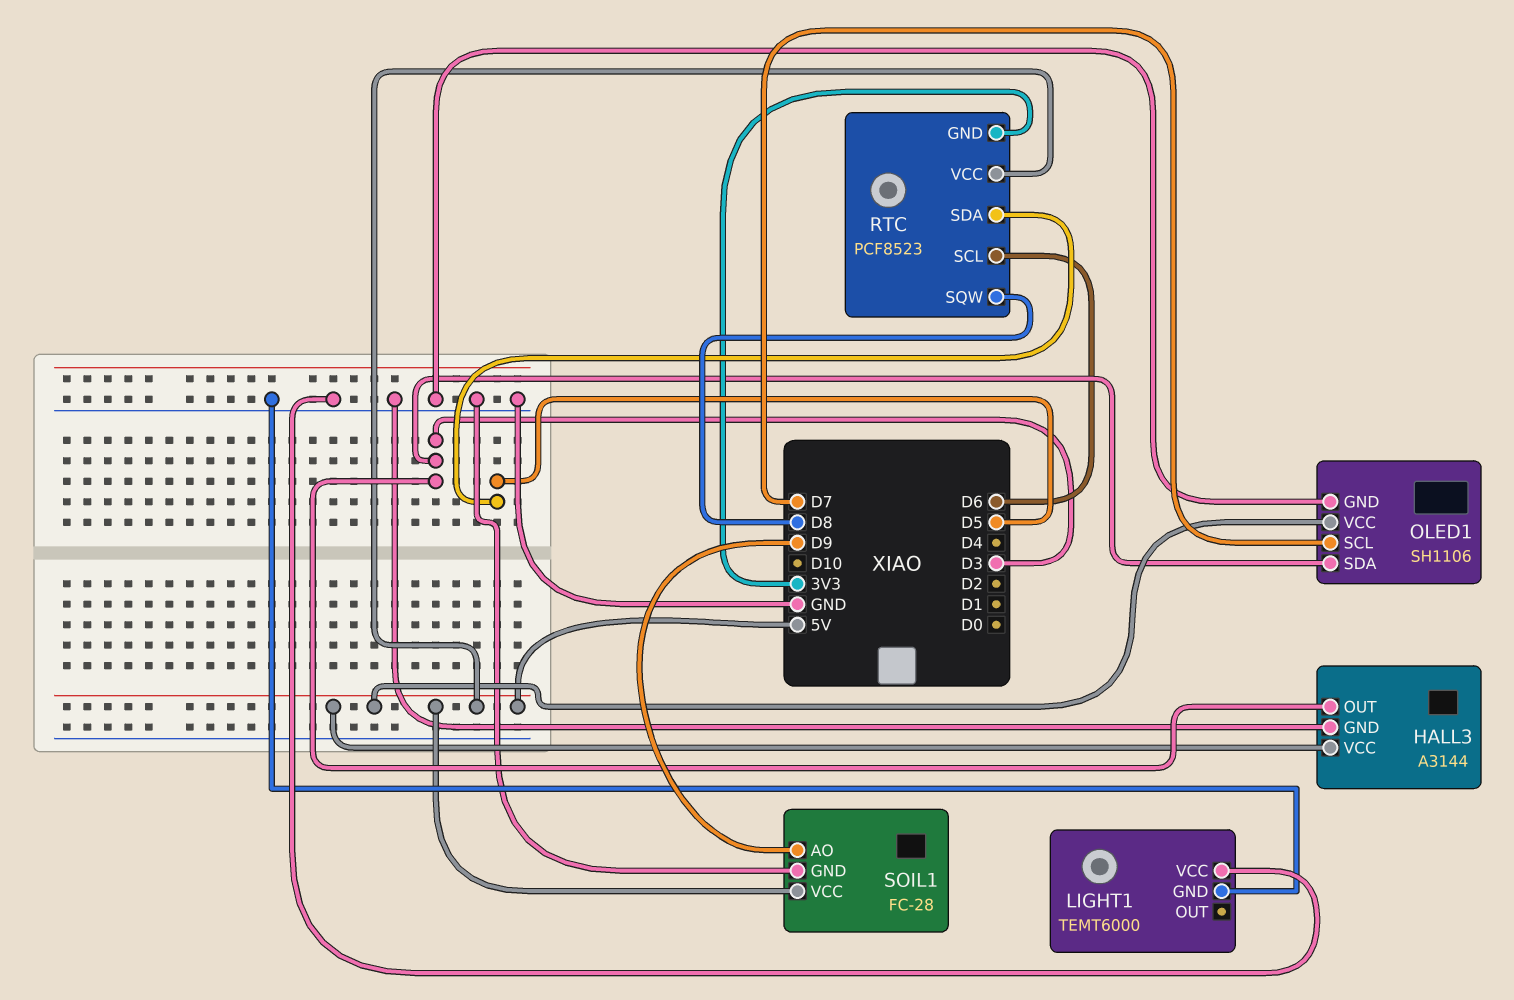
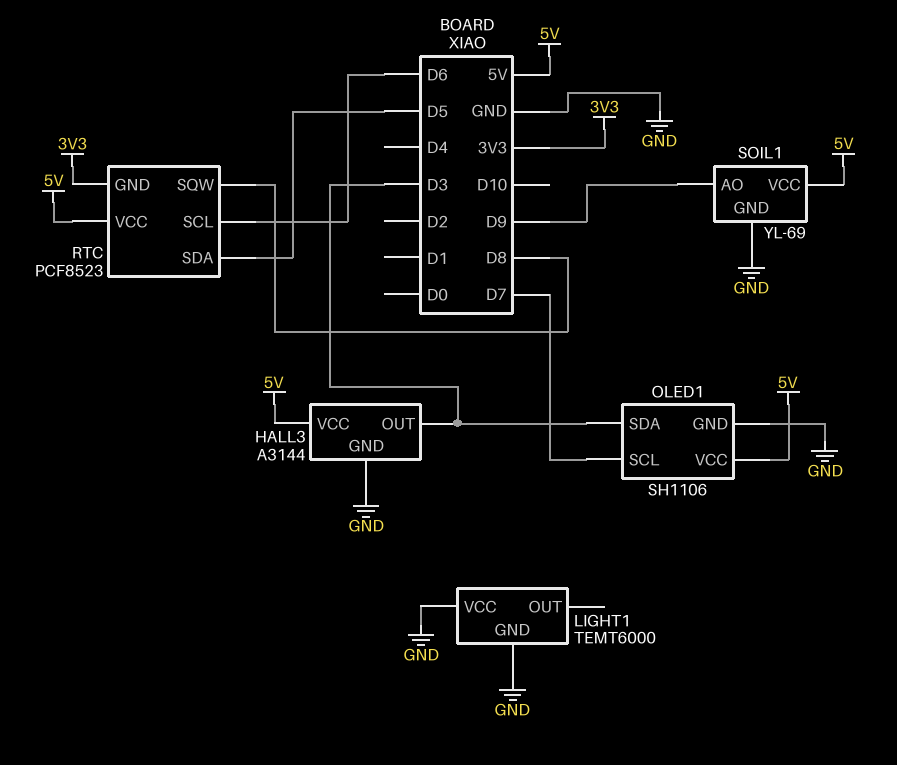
SOIL1: FC-28 -> YL-69

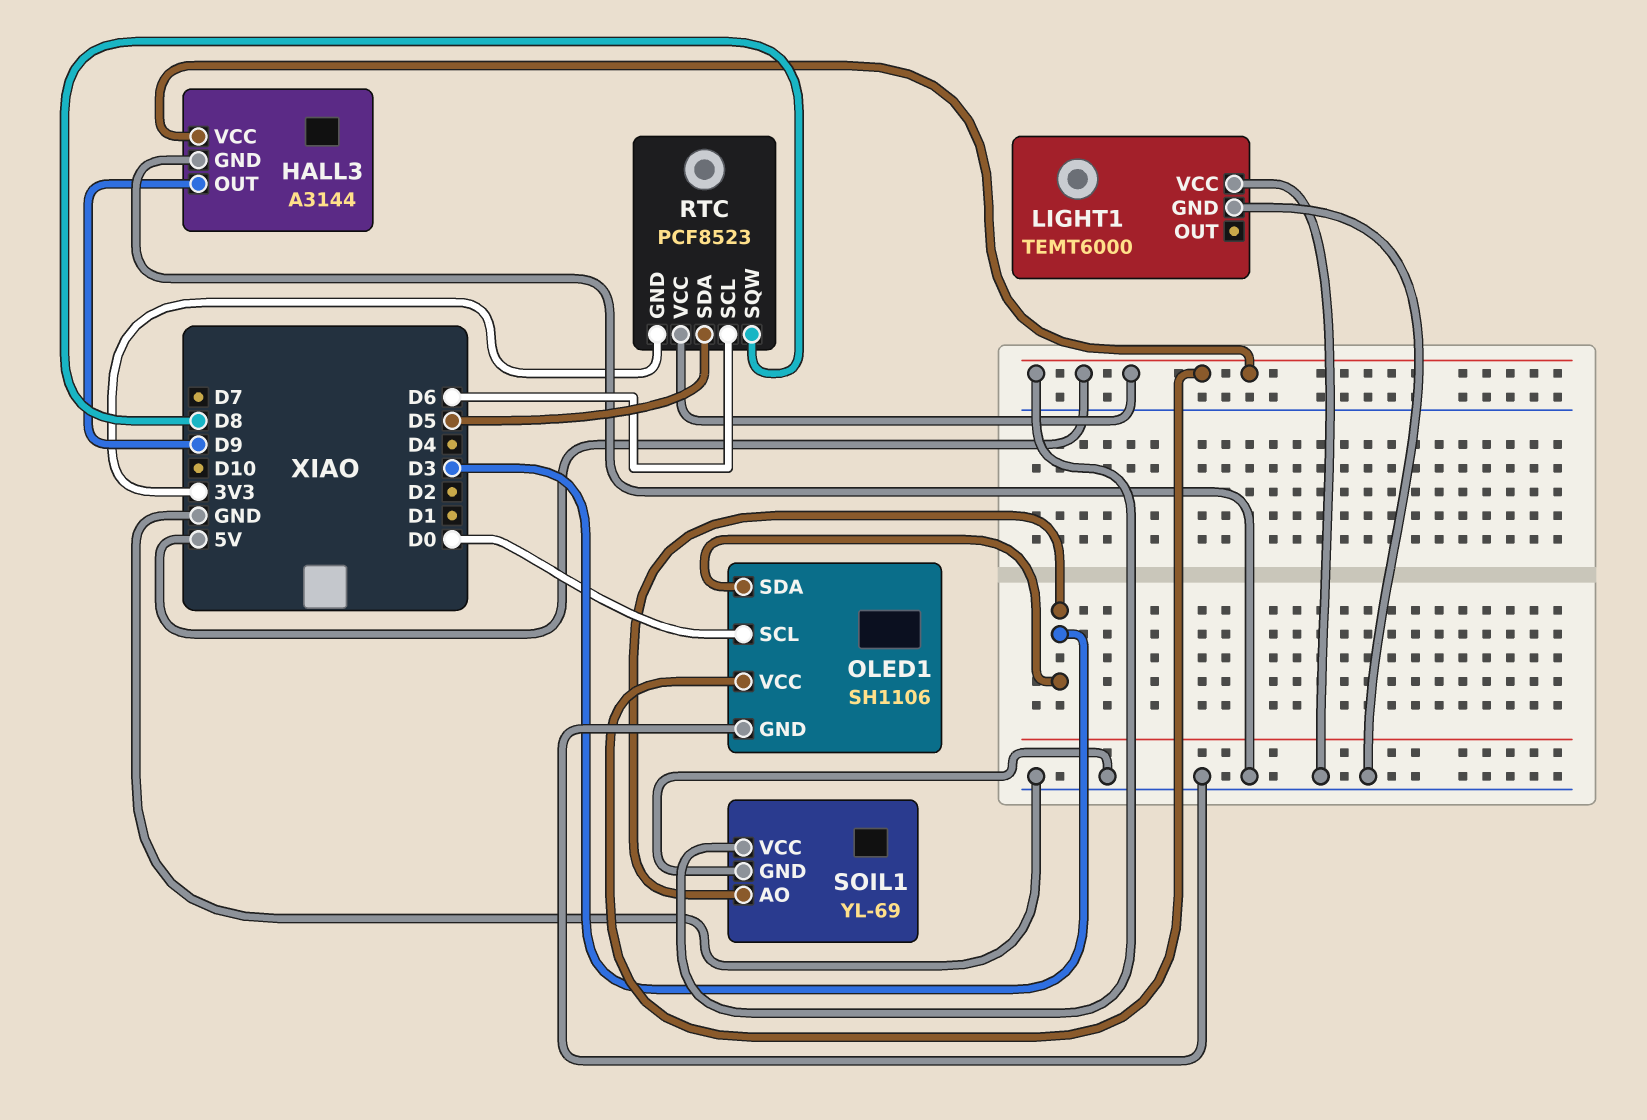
HALL3 pin OUT: D3 -> D9
OLED1 pin SCL: D7 -> D0
SOIL1 pin AO: D9 -> D3

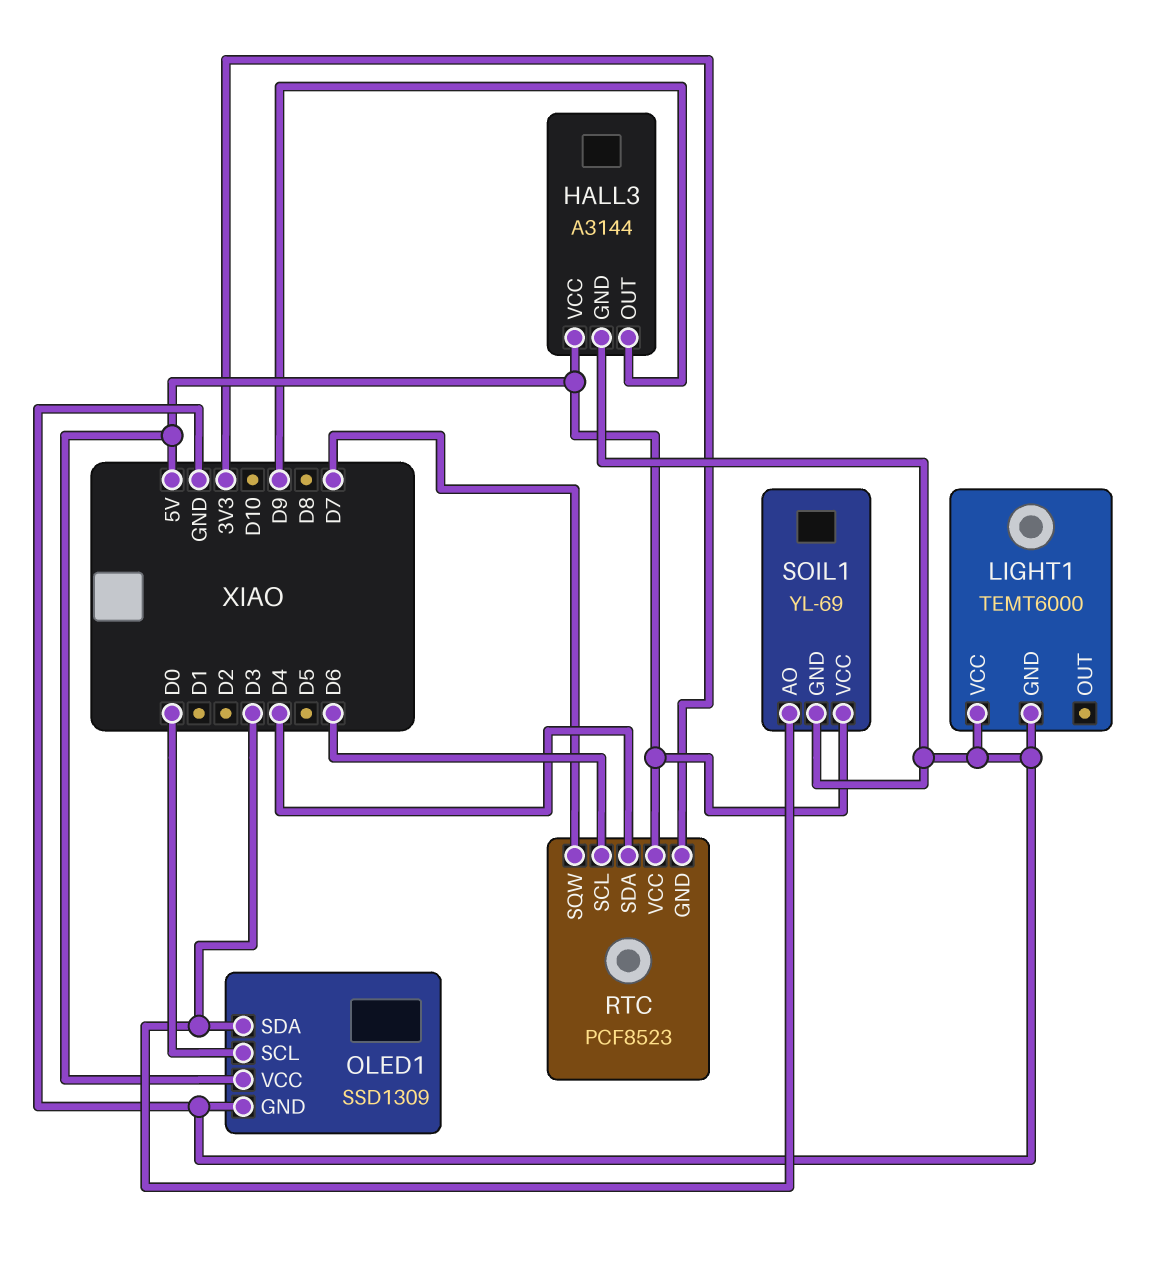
OLED1: SH1106 -> SSD1309
RTC pin SDA: D5 -> D4
RTC pin SQW: D8 -> D7

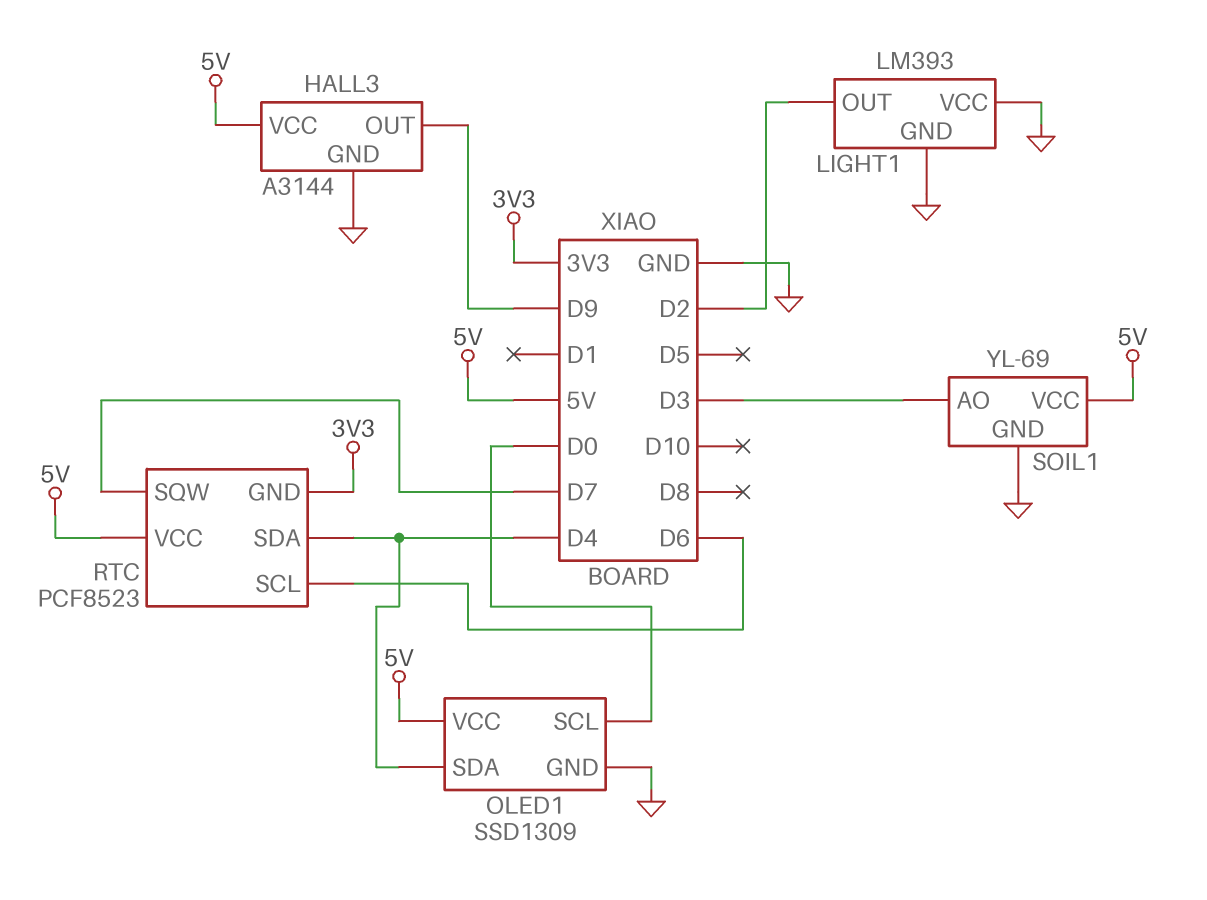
LIGHT1: TEMT6000 -> LM393
LIGHT1 pin OUT: none -> D2
OLED1 pin SDA: D3 -> D4

